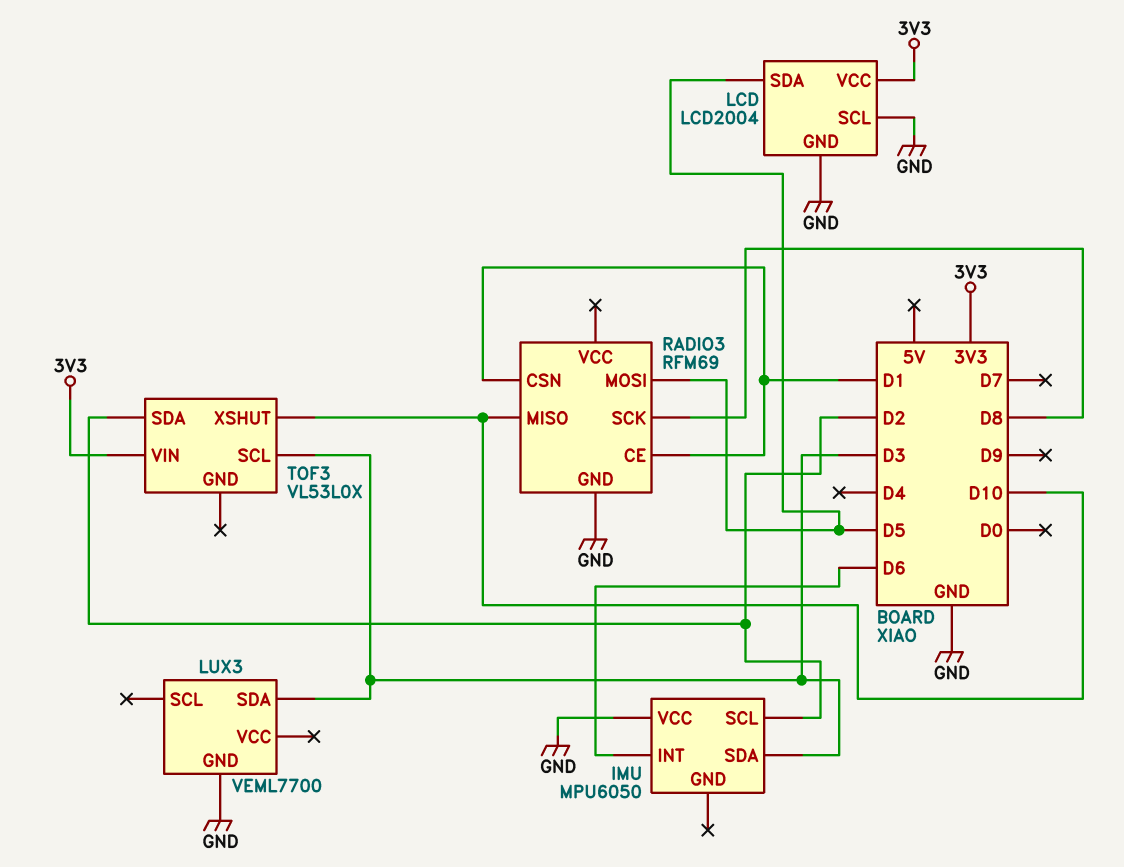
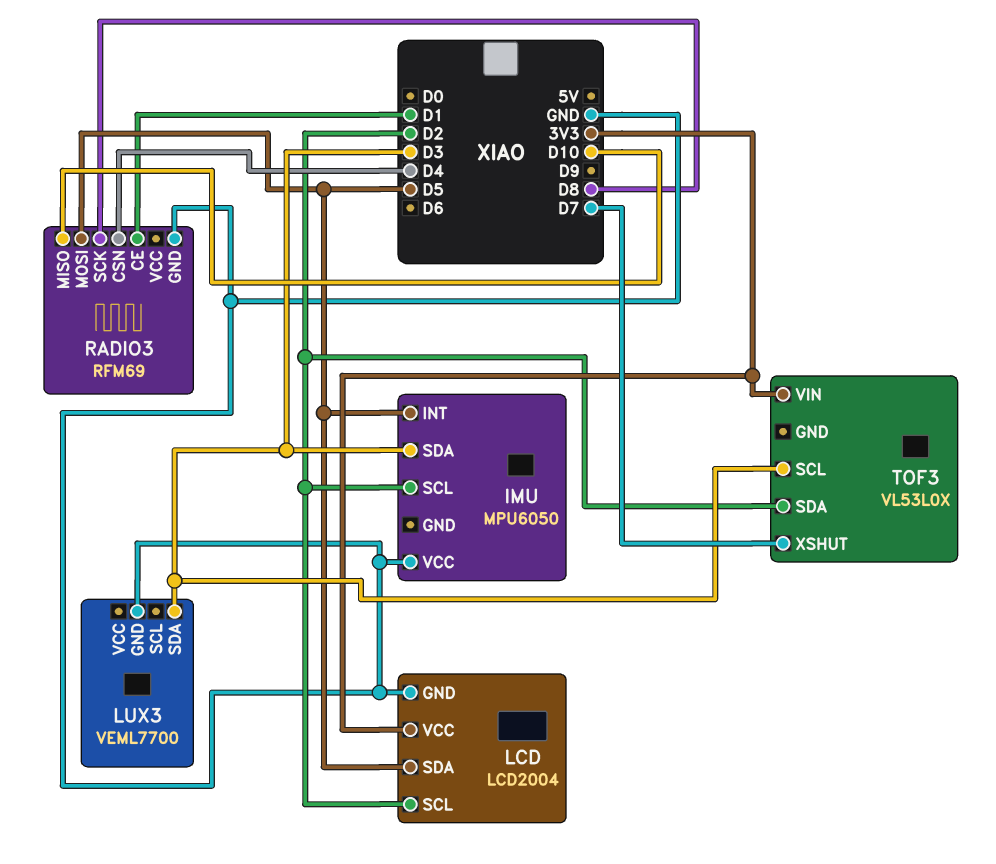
IMU pin INT: D6 -> D5
LCD pin SCL: GND -> D2
RADIO3 pin CSN: D1 -> D4
TOF3 pin XSHUT: D10 -> D7

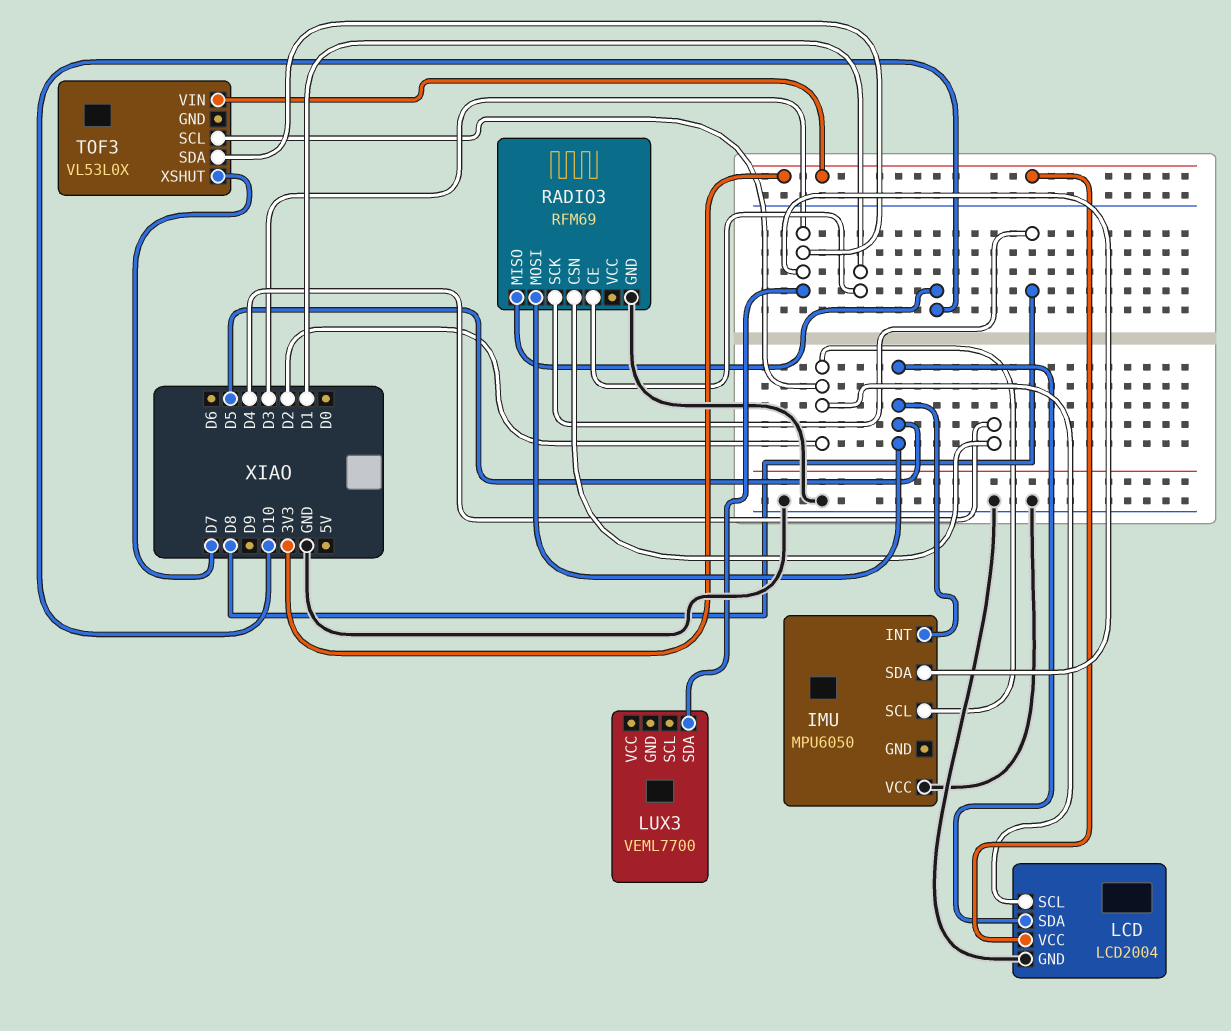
LUX3 pin GND: GND -> none
TOF3 pin SCL: D3 -> D2
TOF3 pin SDA: D2 -> D3

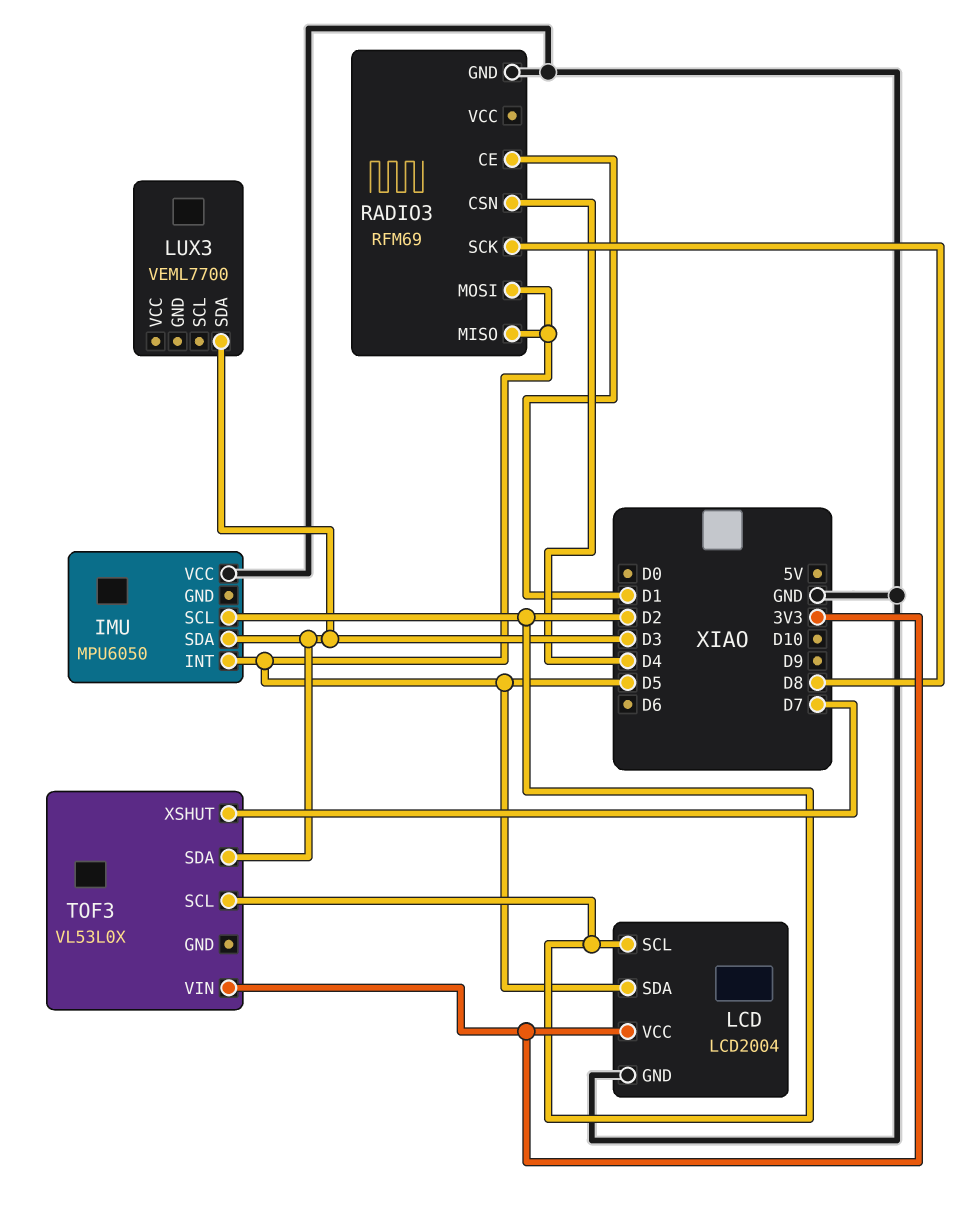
RADIO3 pin MISO: D10 -> D5

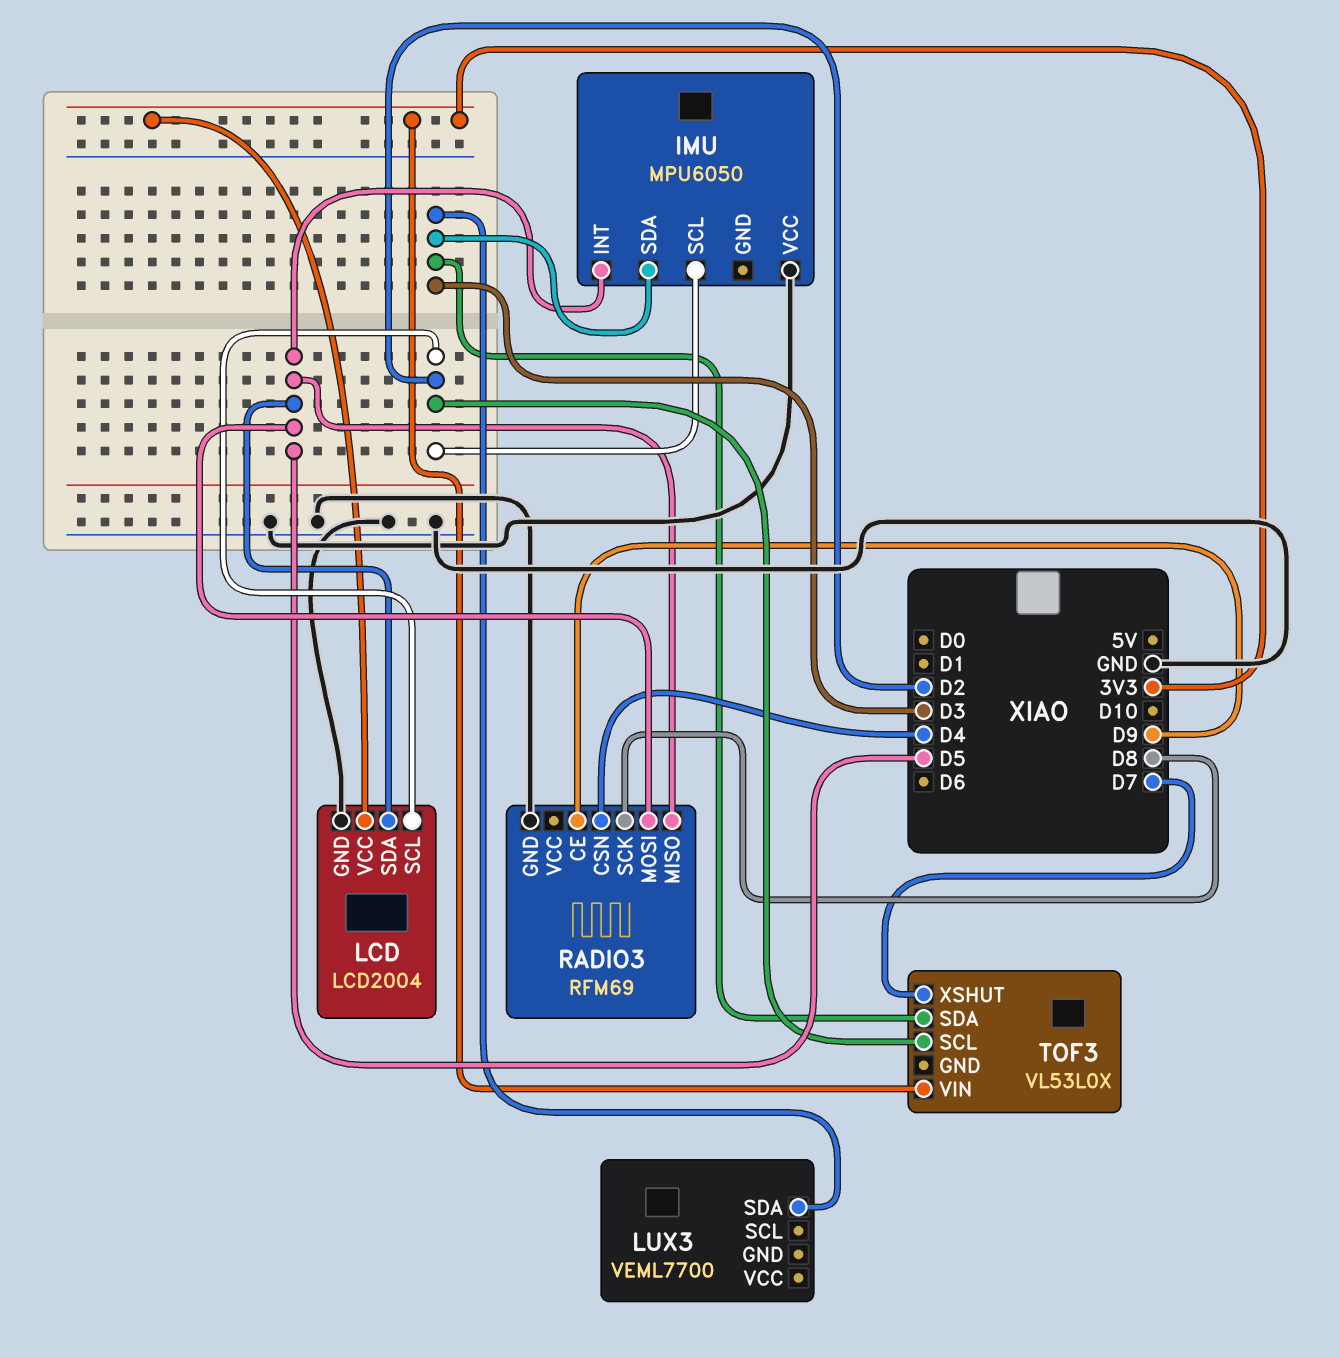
RADIO3 pin CE: D1 -> D9

